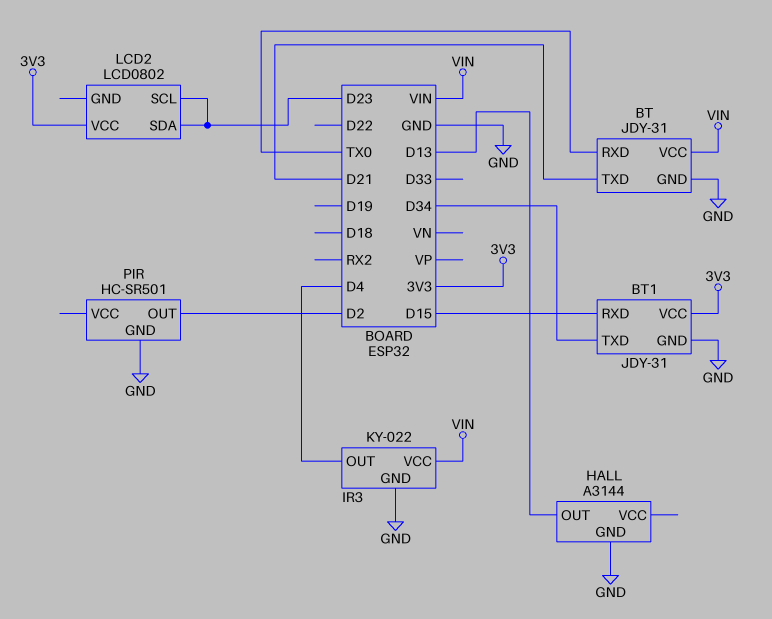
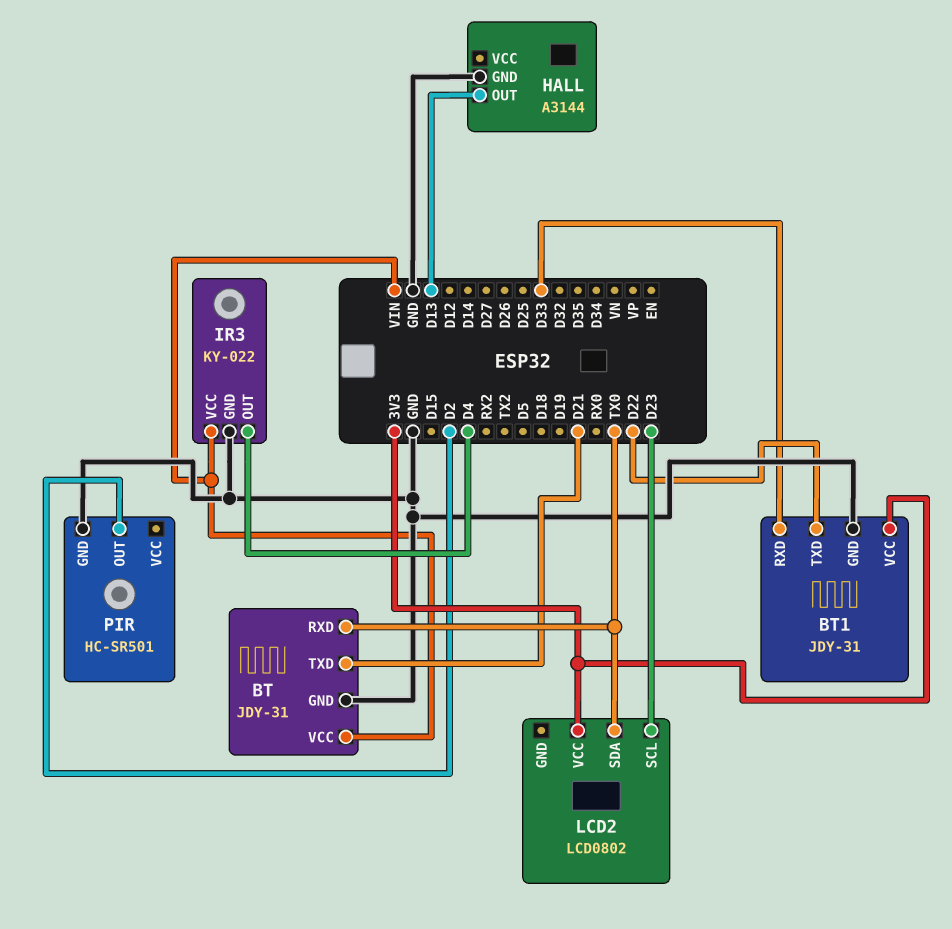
BT1 pin RXD: D15 -> D33
BT1 pin TXD: D34 -> D22
LCD2 pin SDA: D23 -> TX0

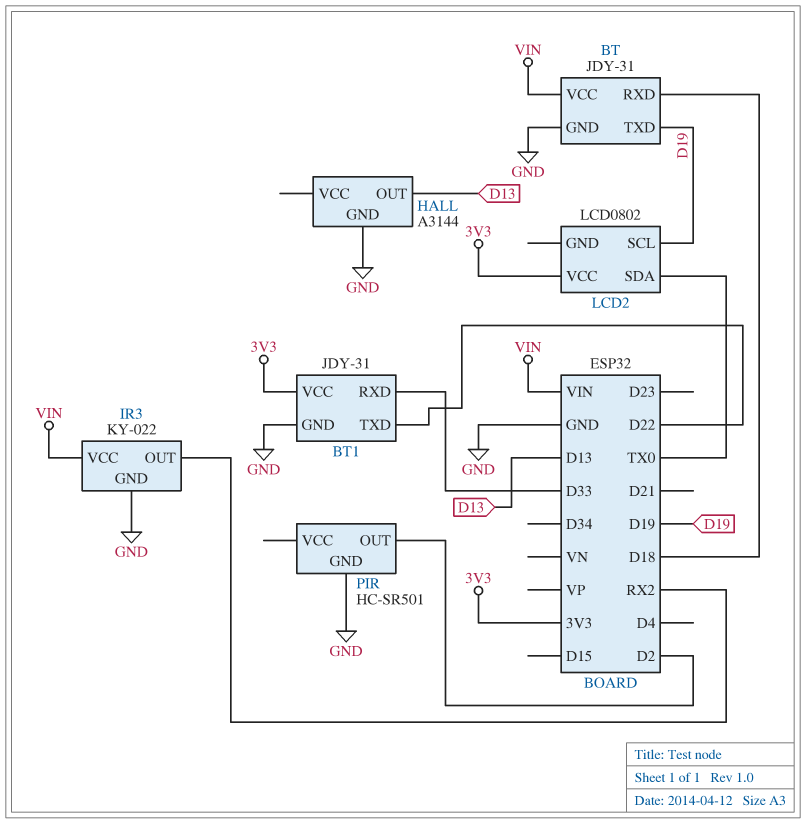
BT pin RXD: TX0 -> D18
BT pin TXD: D21 -> D19
IR3 pin OUT: D4 -> RX2
LCD2 pin SCL: D23 -> D19

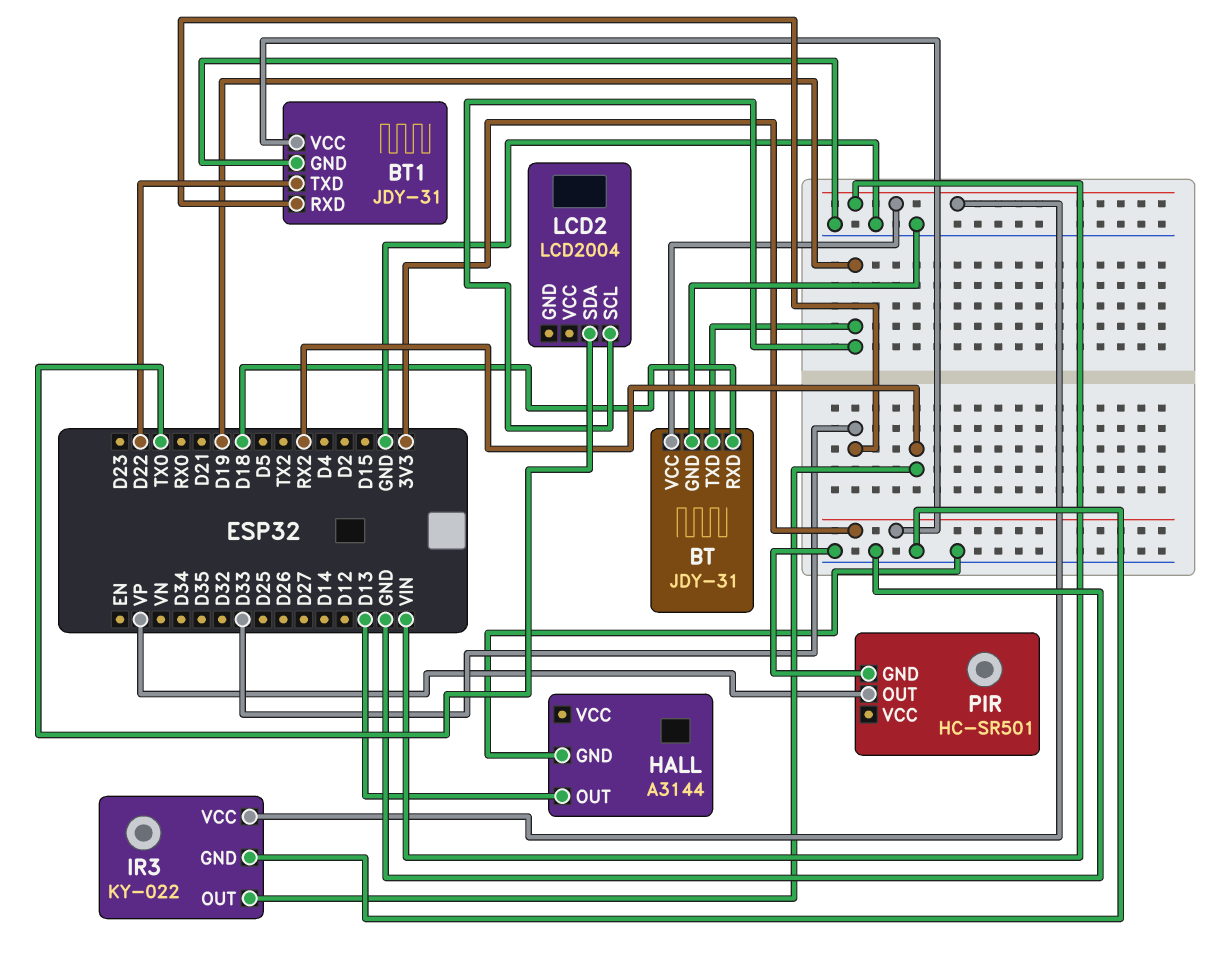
LCD2: LCD0802 -> LCD2004
LCD2 pin VCC: 3V3 -> none
PIR pin OUT: D2 -> VP

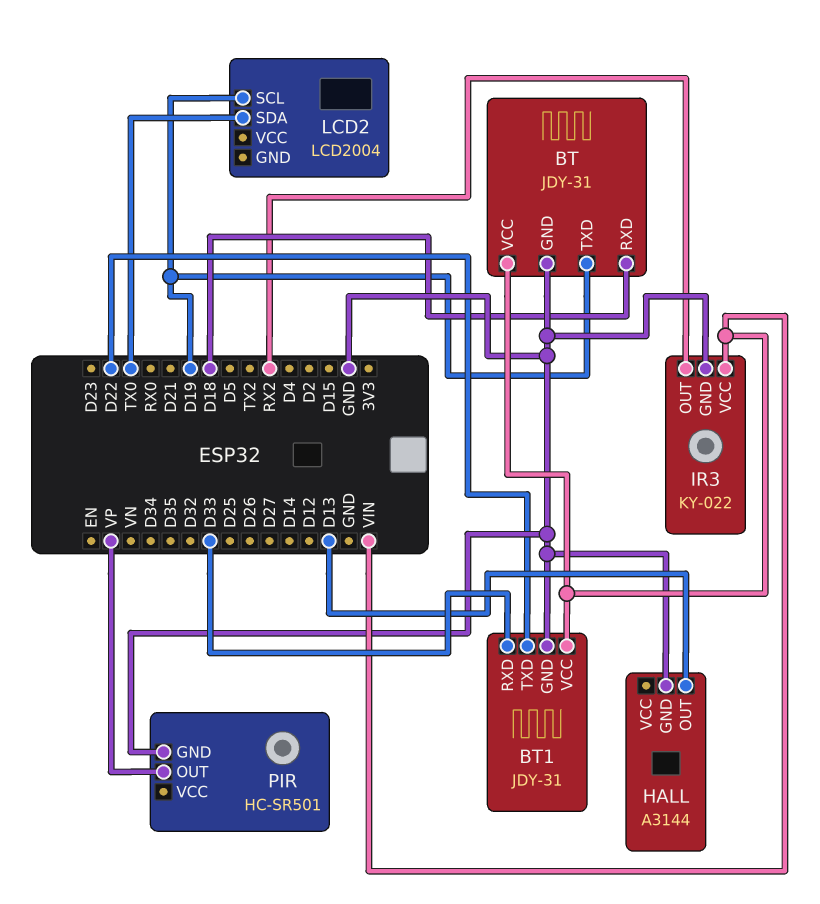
BT1 pin VCC: 3V3 -> VIN

